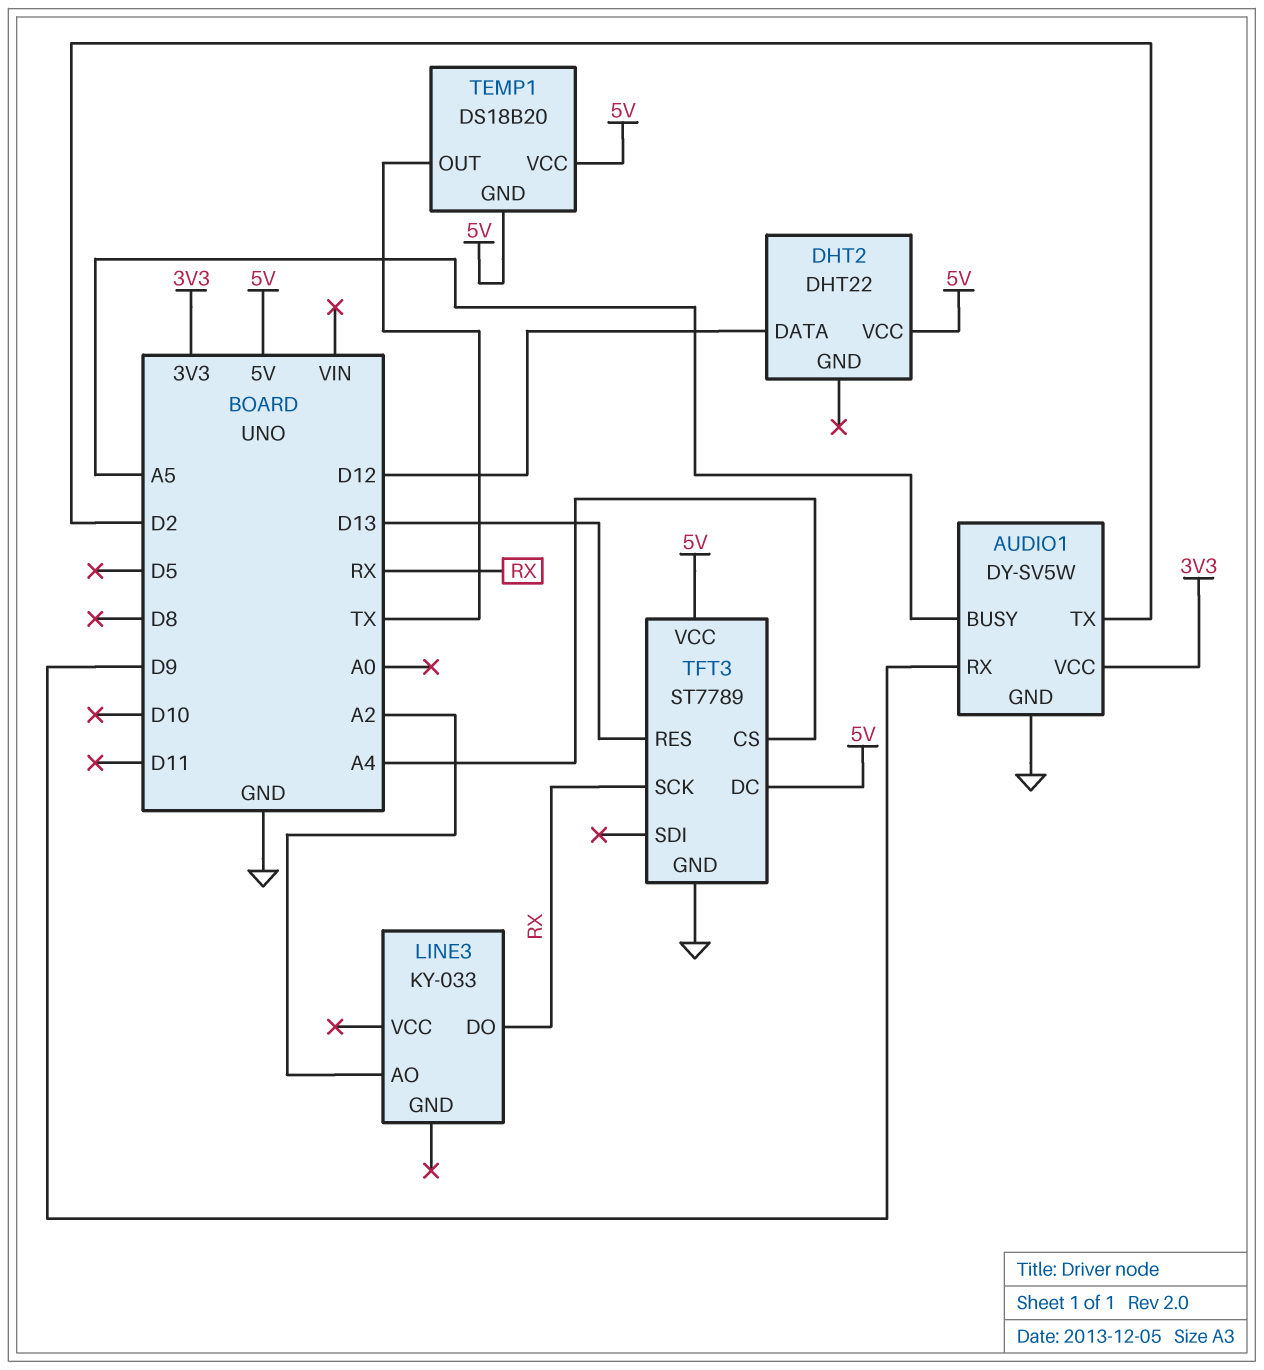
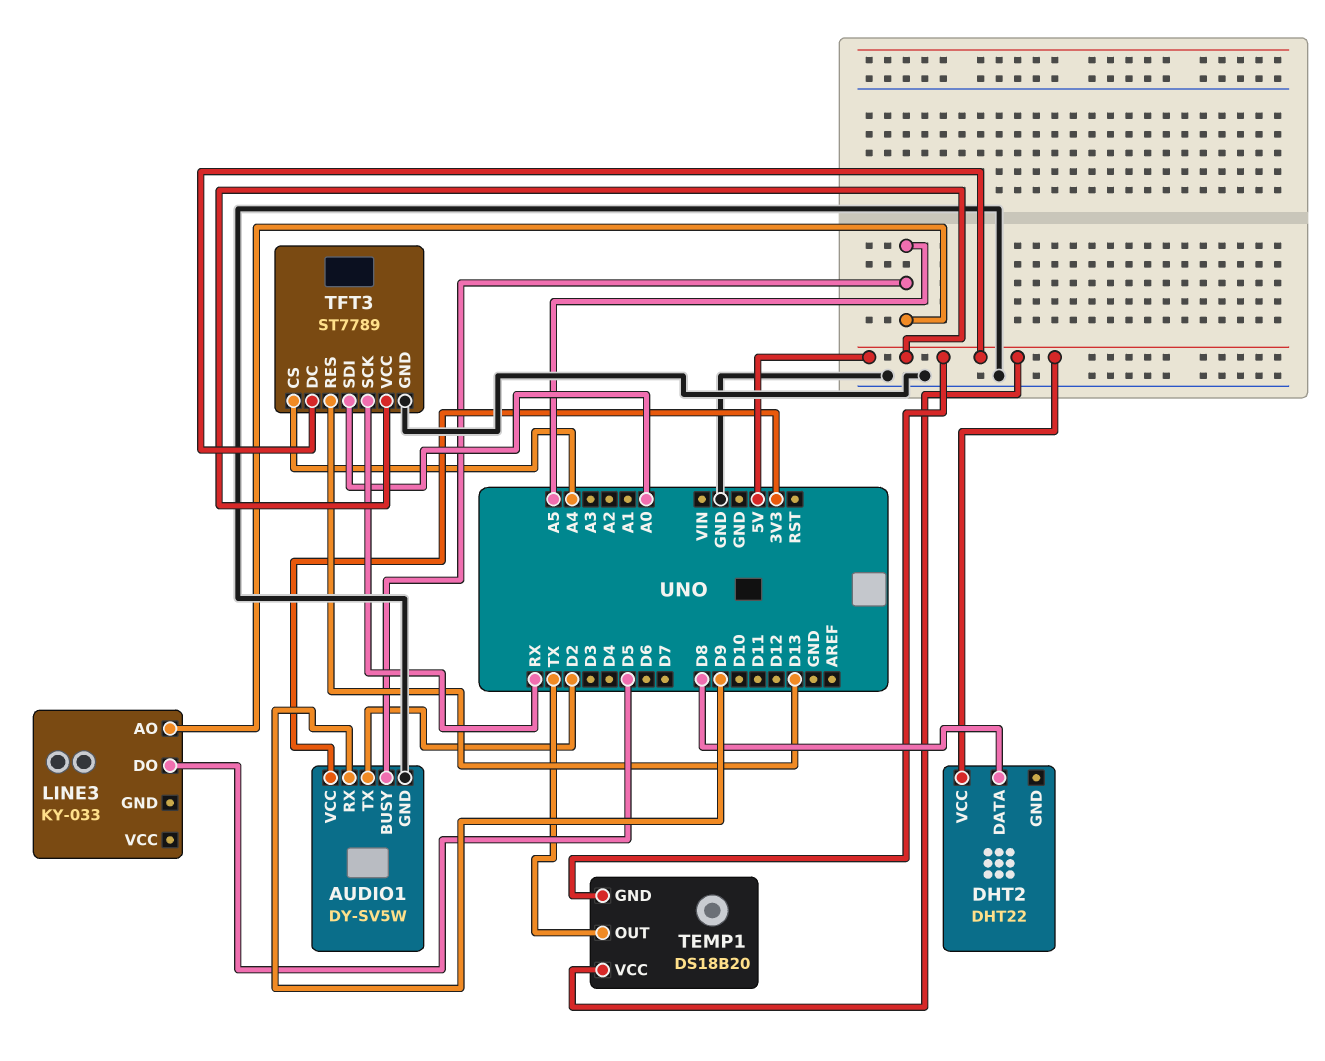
DHT2 pin DATA: D12 -> D8
LINE3 pin AO: A2 -> A5
LINE3 pin DO: RX -> D5
TFT3 pin SDI: none -> A0

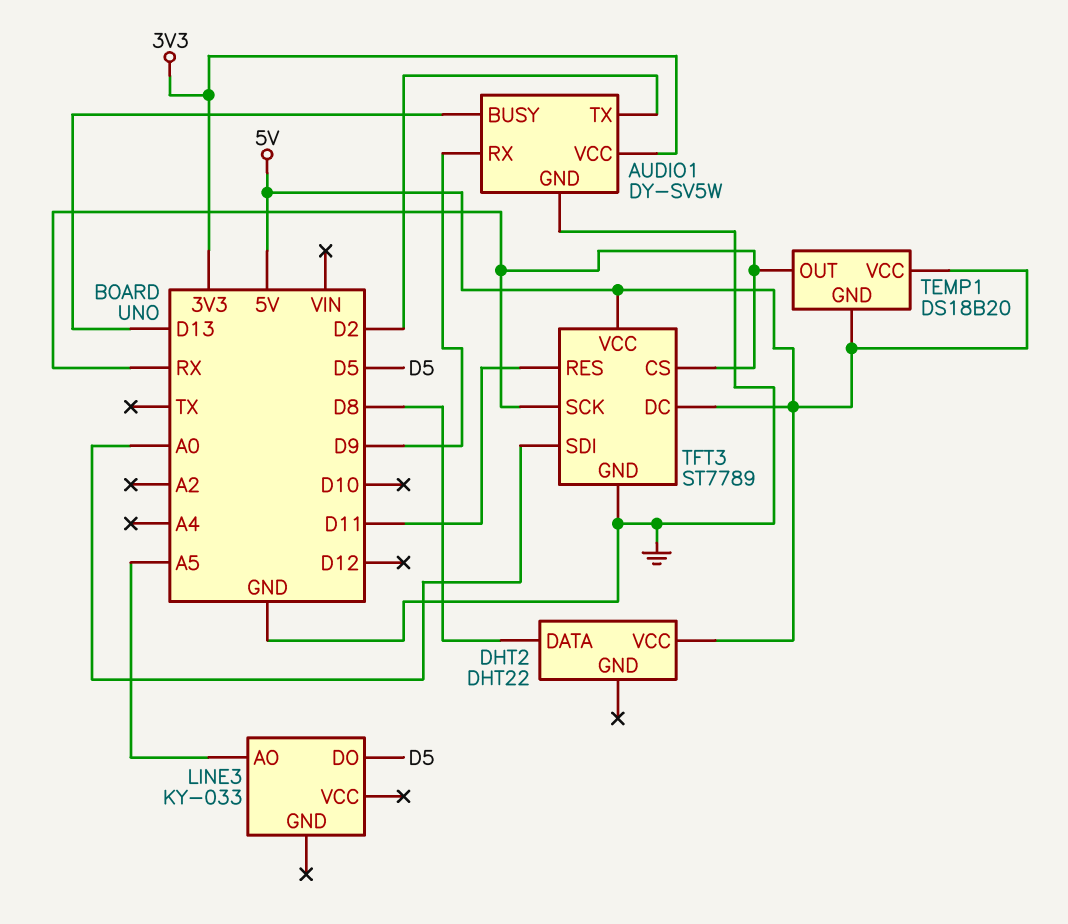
AUDIO1 pin BUSY: A5 -> D13
TEMP1 pin OUT: TX -> RX
TFT3 pin CS: A4 -> RX
TFT3 pin RES: D13 -> D11

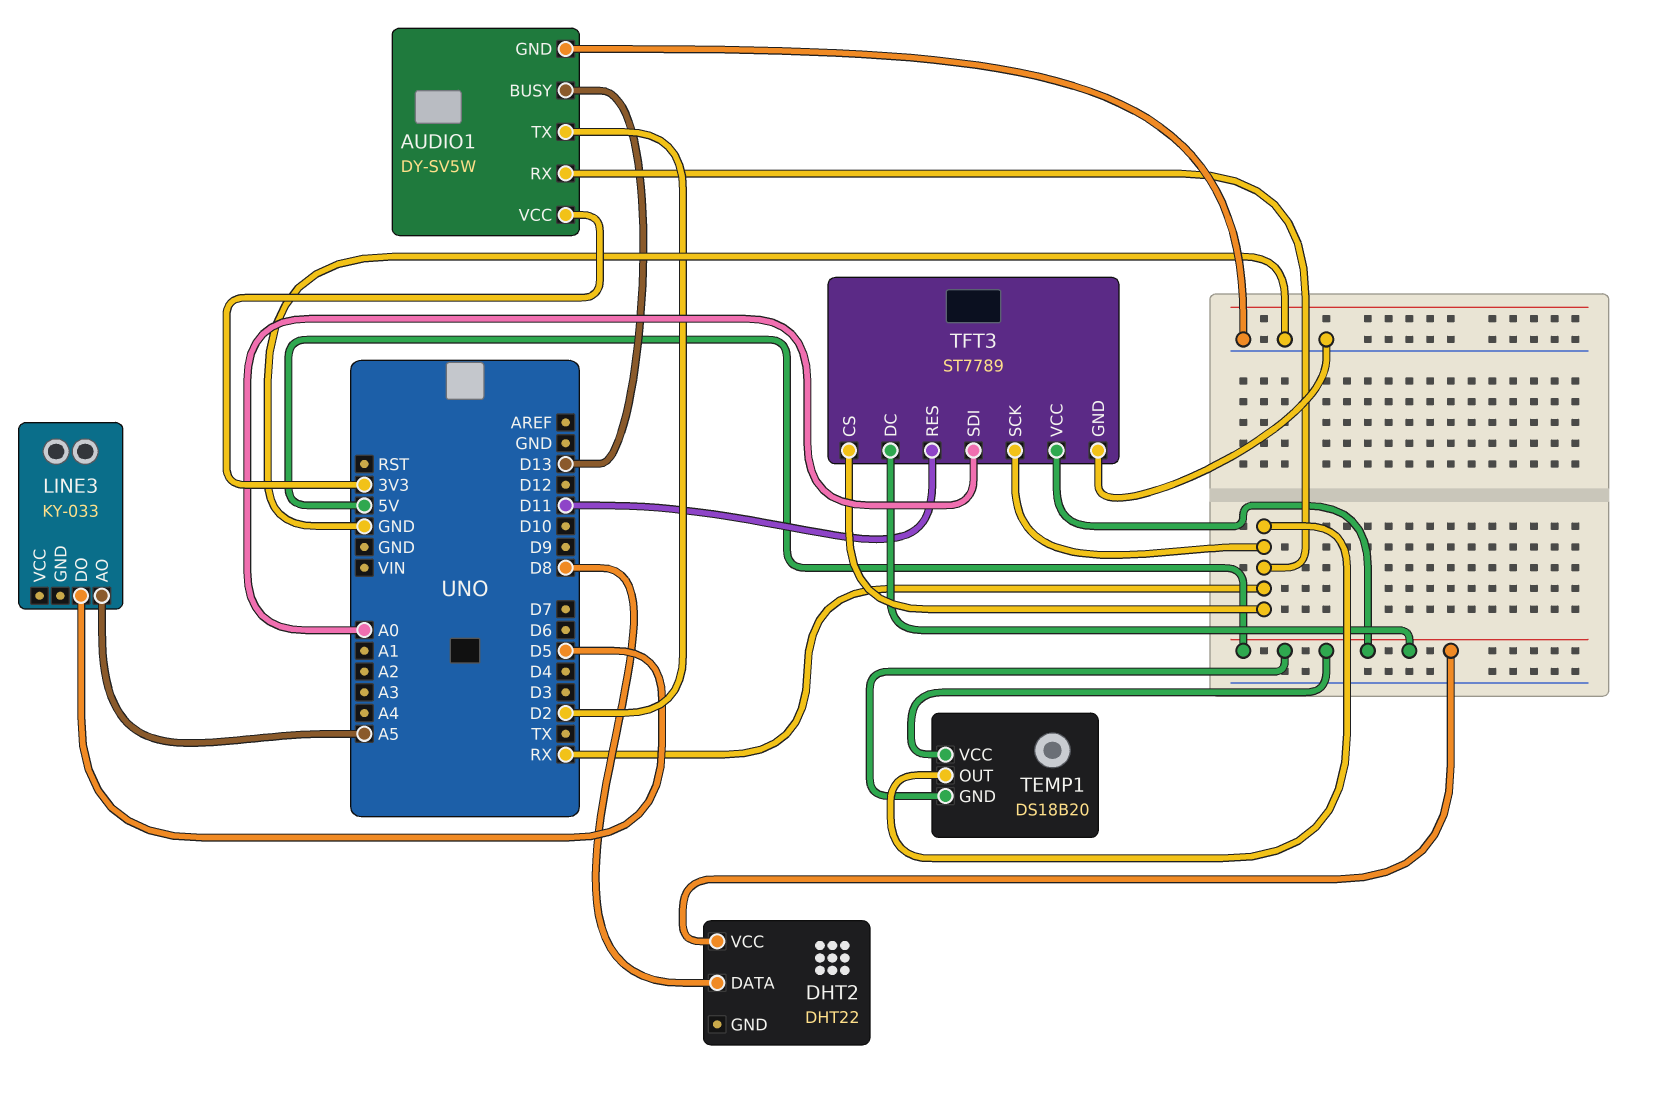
AUDIO1 pin RX: D9 -> RX

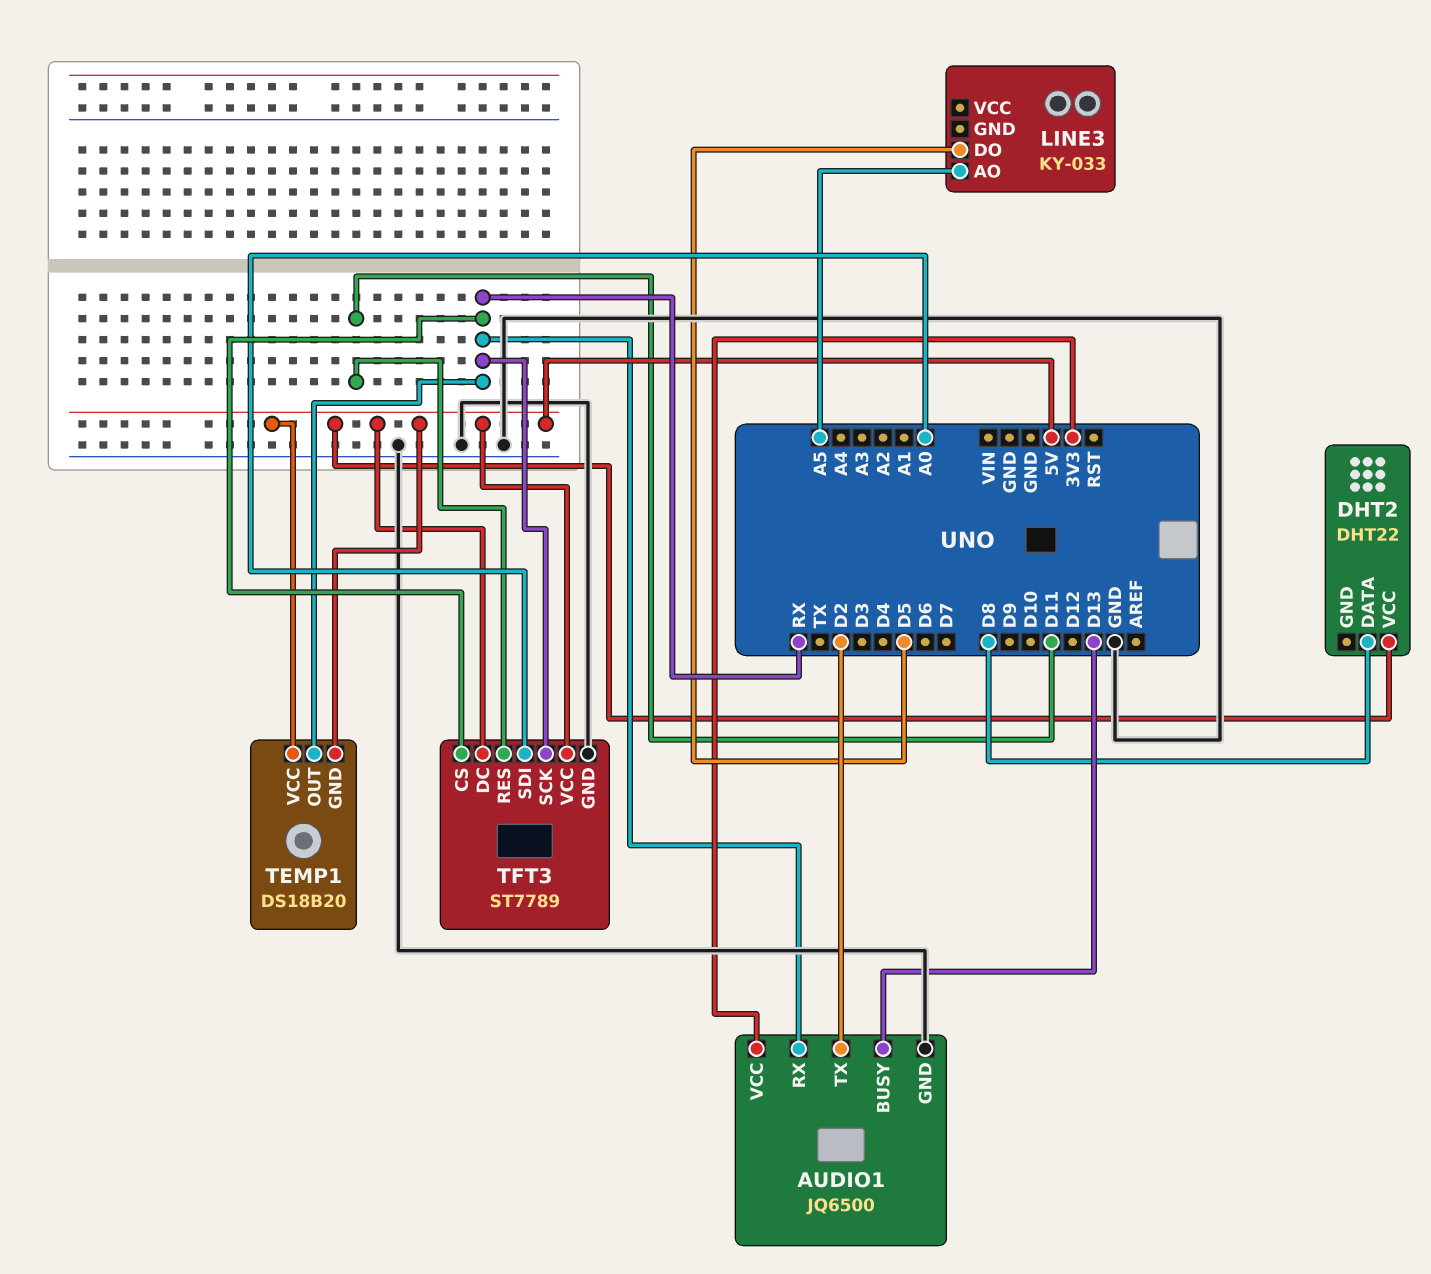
AUDIO1: DY-SV5W -> JQ6500

